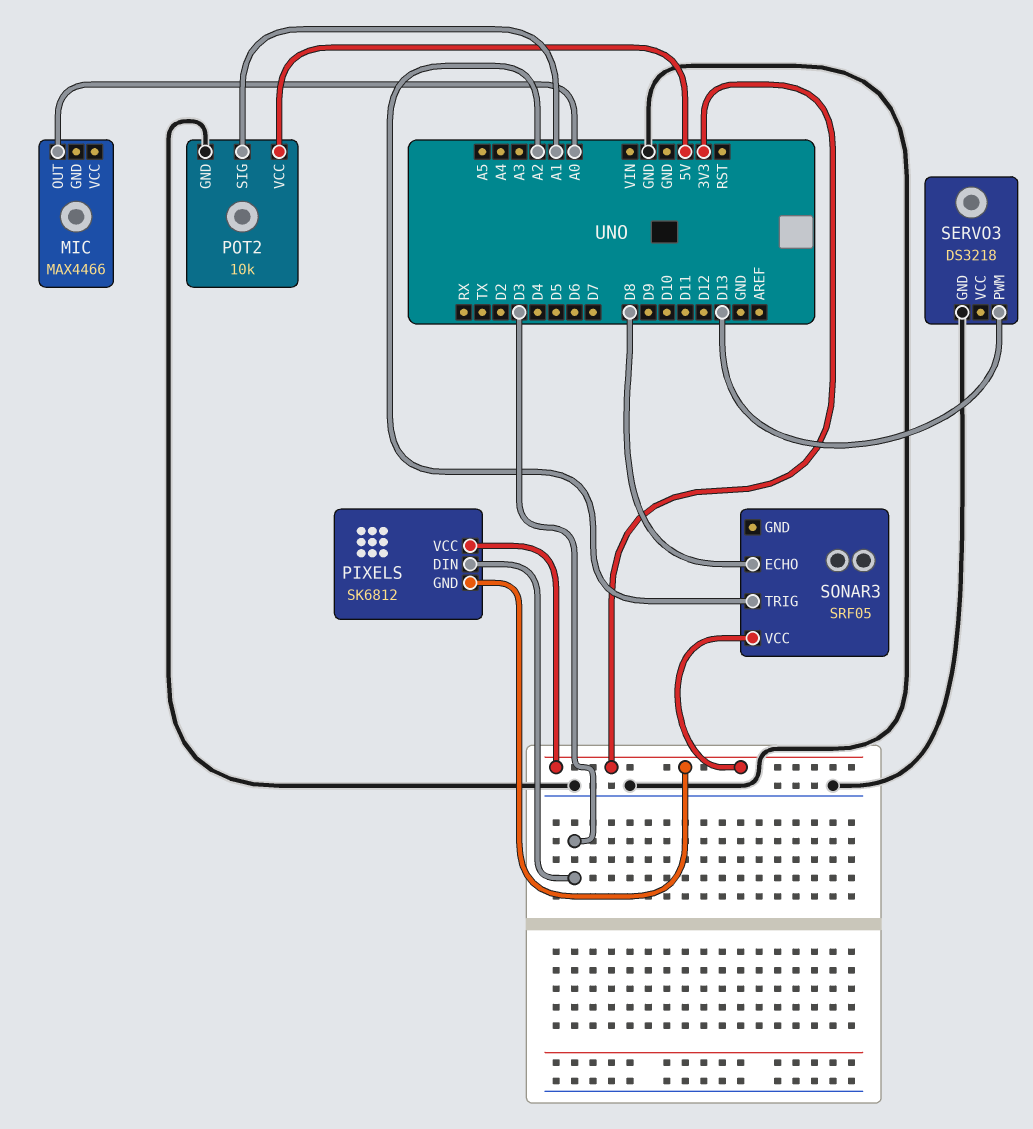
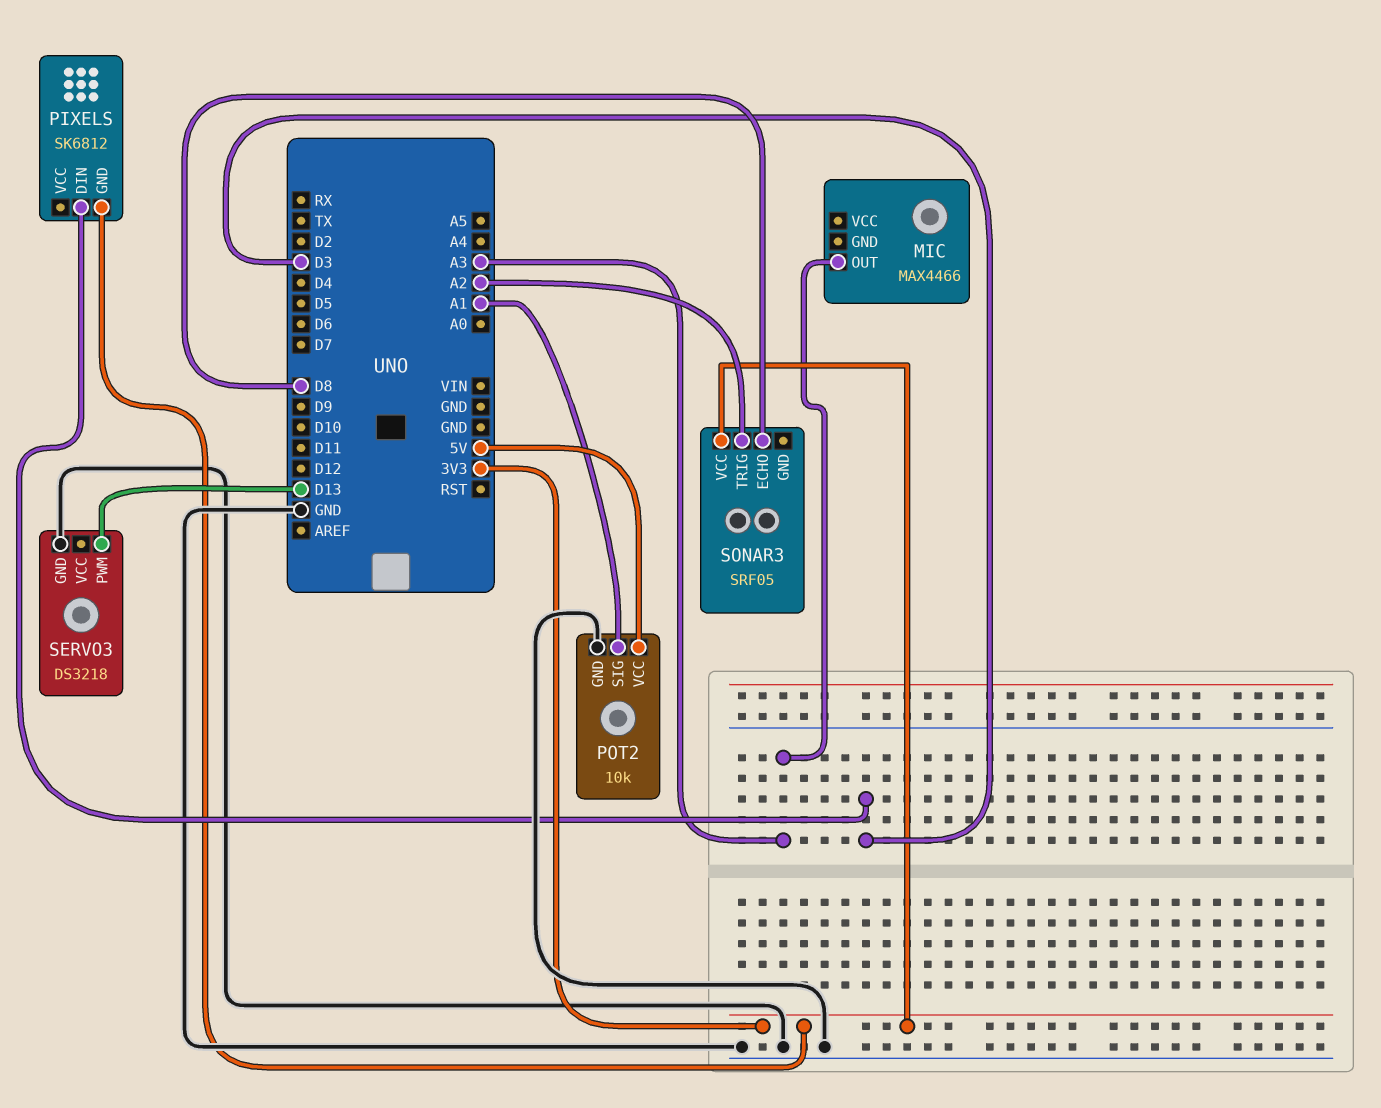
MIC pin OUT: A0 -> A3
PIXELS pin VCC: 3V3 -> none

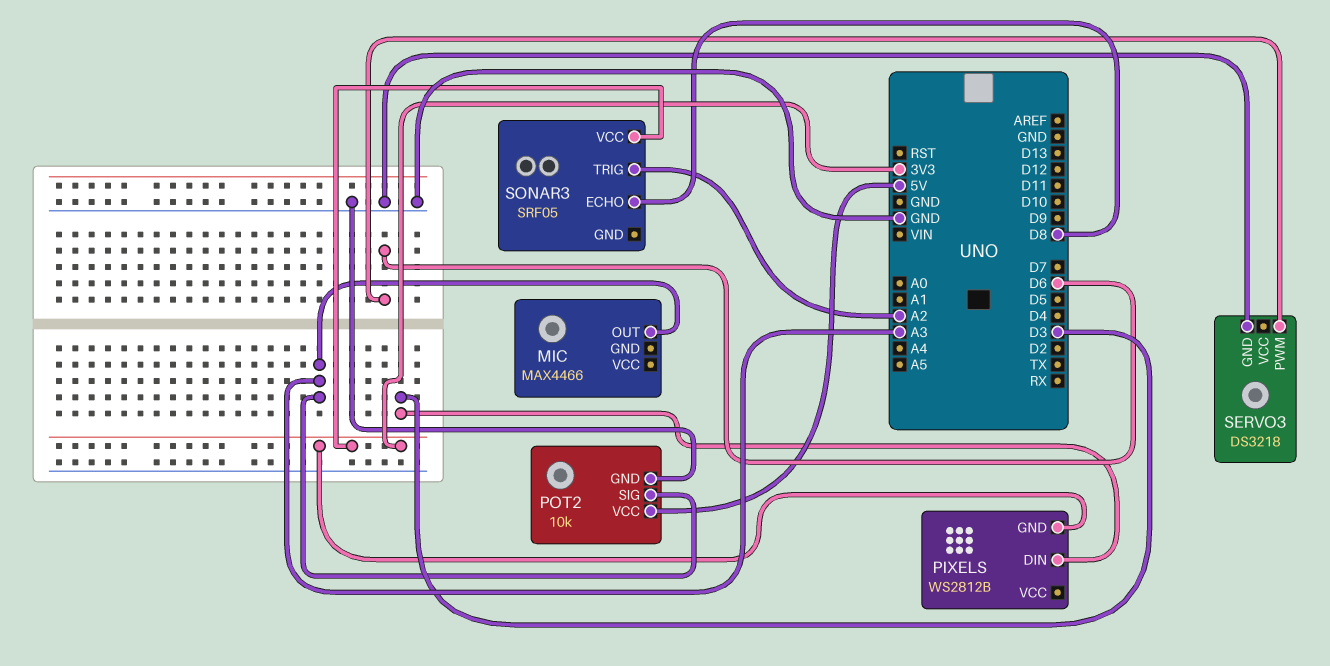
PIXELS: SK6812 -> WS2812B
POT2 pin SIG: A1 -> A3
SERVO3 pin PWM: D13 -> D6

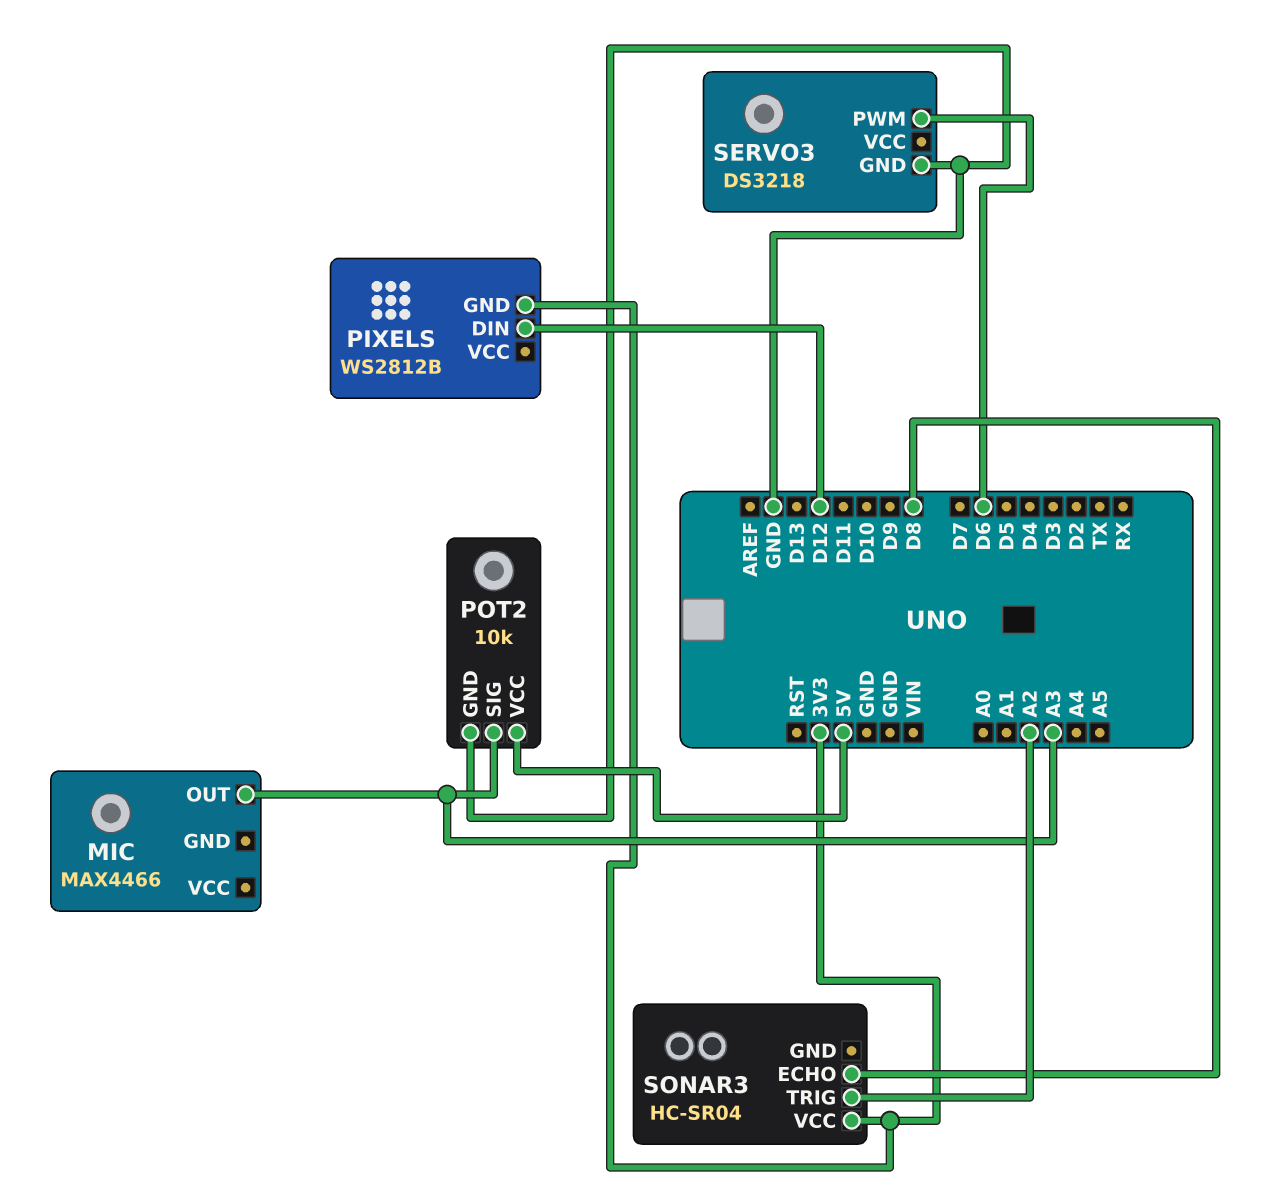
PIXELS pin DIN: D3 -> D12
SONAR3: SRF05 -> HC-SR04

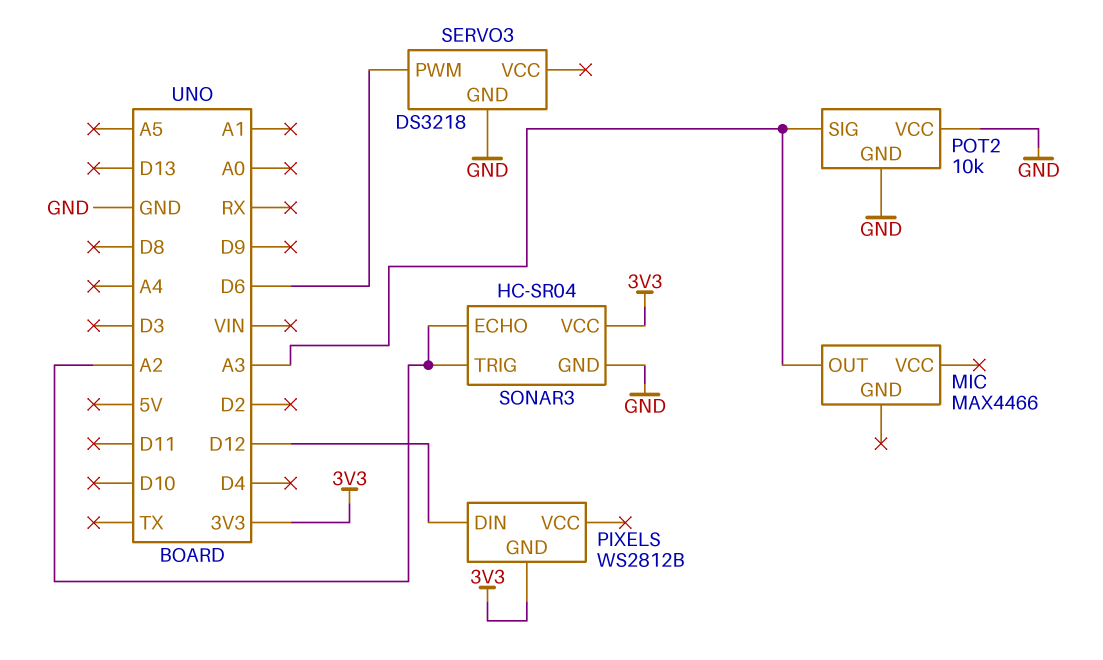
POT2 pin VCC: 5V -> GND
SONAR3 pin ECHO: D8 -> A2
SONAR3 pin GND: none -> GND

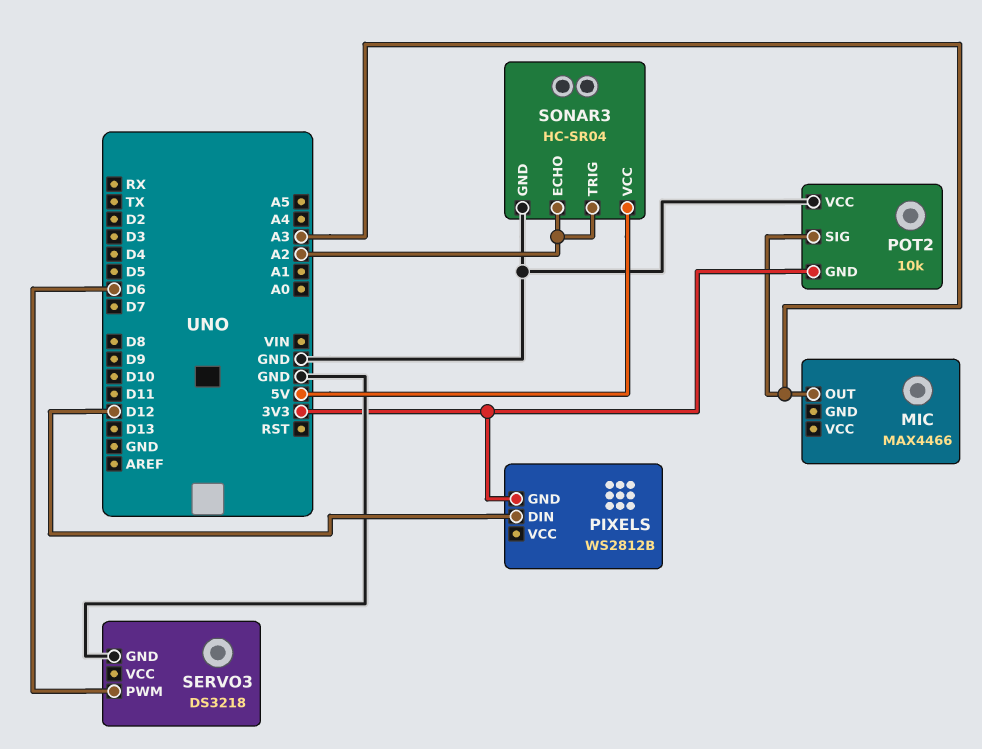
POT2 pin GND: GND -> 3V3
SONAR3 pin VCC: 3V3 -> 5V

